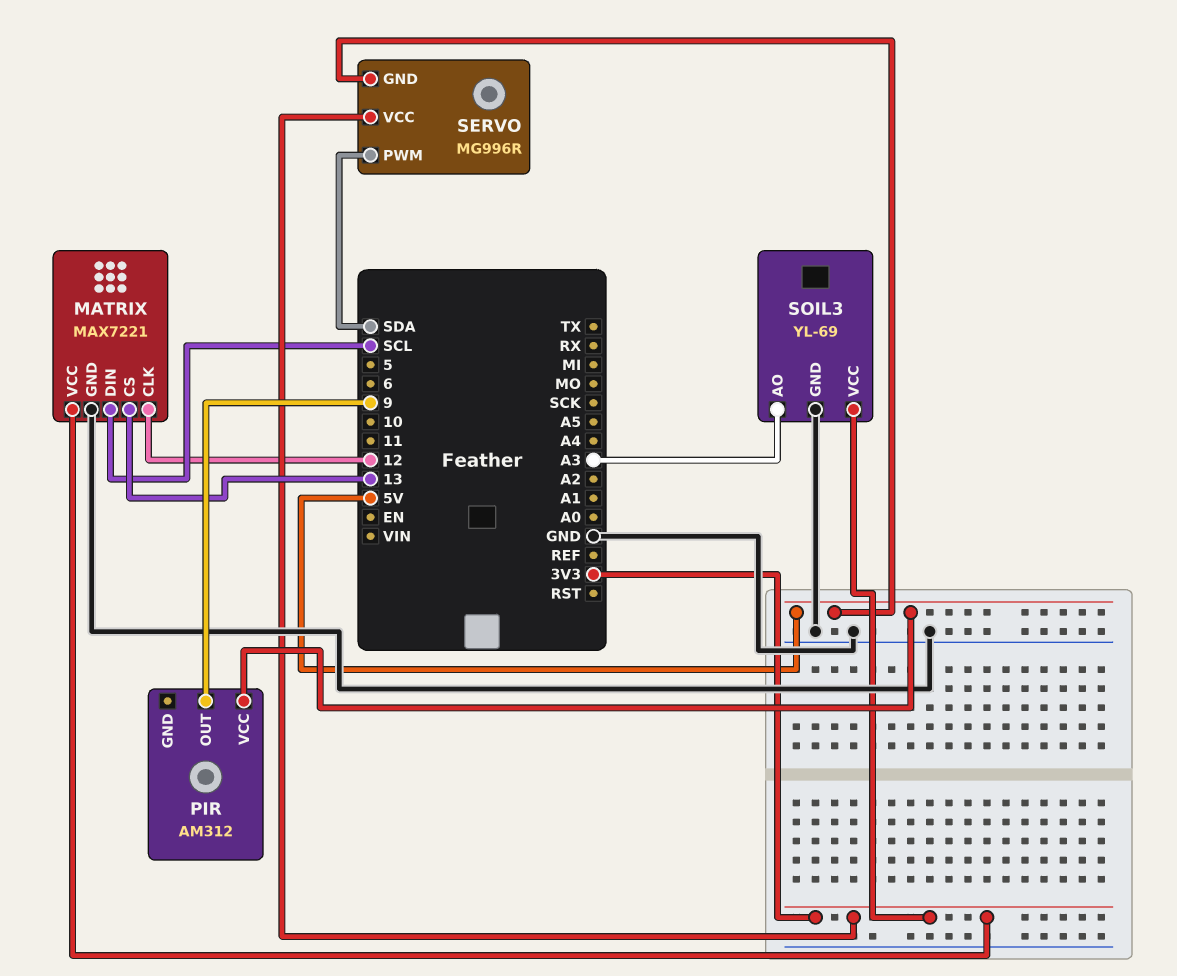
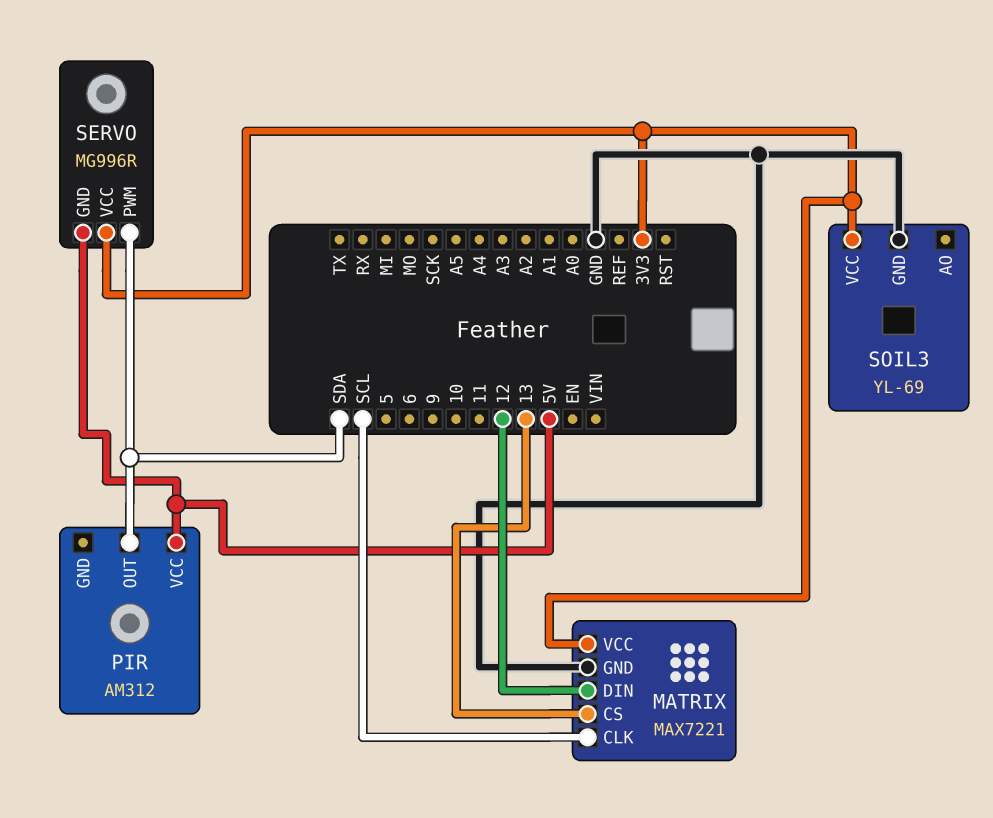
MATRIX pin CLK: 12 -> SCL
MATRIX pin DIN: SCL -> 12
PIR pin OUT: 9 -> SDA
SOIL3 pin AO: A3 -> none

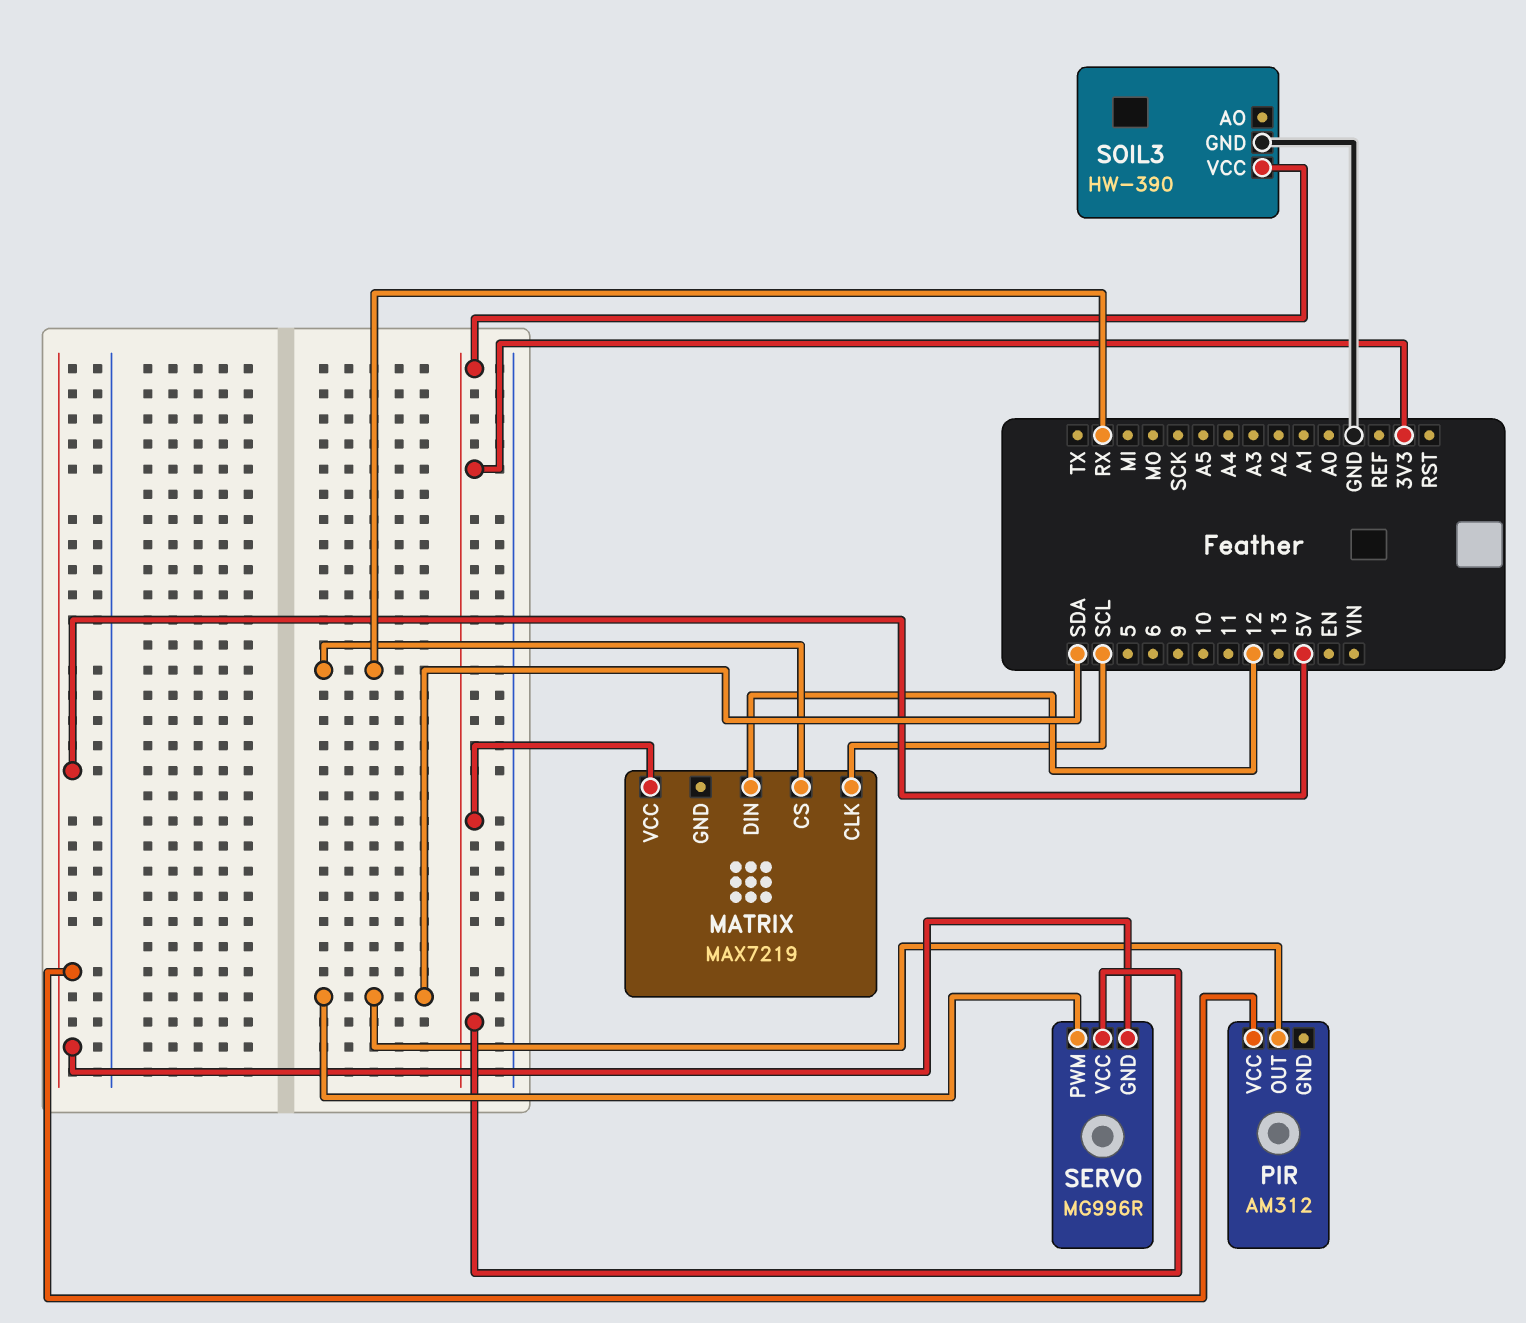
MATRIX: MAX7221 -> MAX7219
MATRIX pin CS: 13 -> RX
MATRIX pin GND: GND -> none
SOIL3: YL-69 -> HW-390

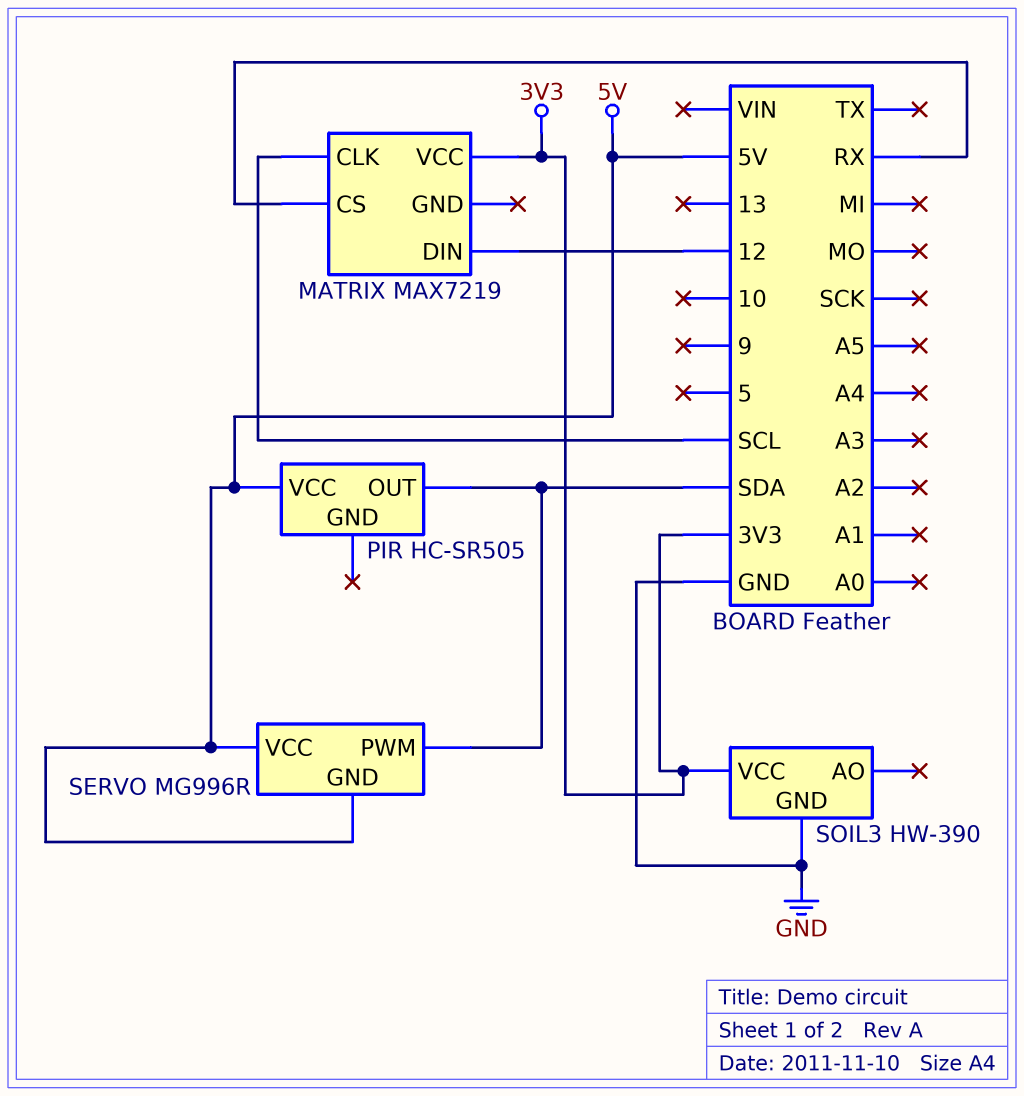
PIR: AM312 -> HC-SR505
SERVO pin VCC: 3V3 -> 5V

